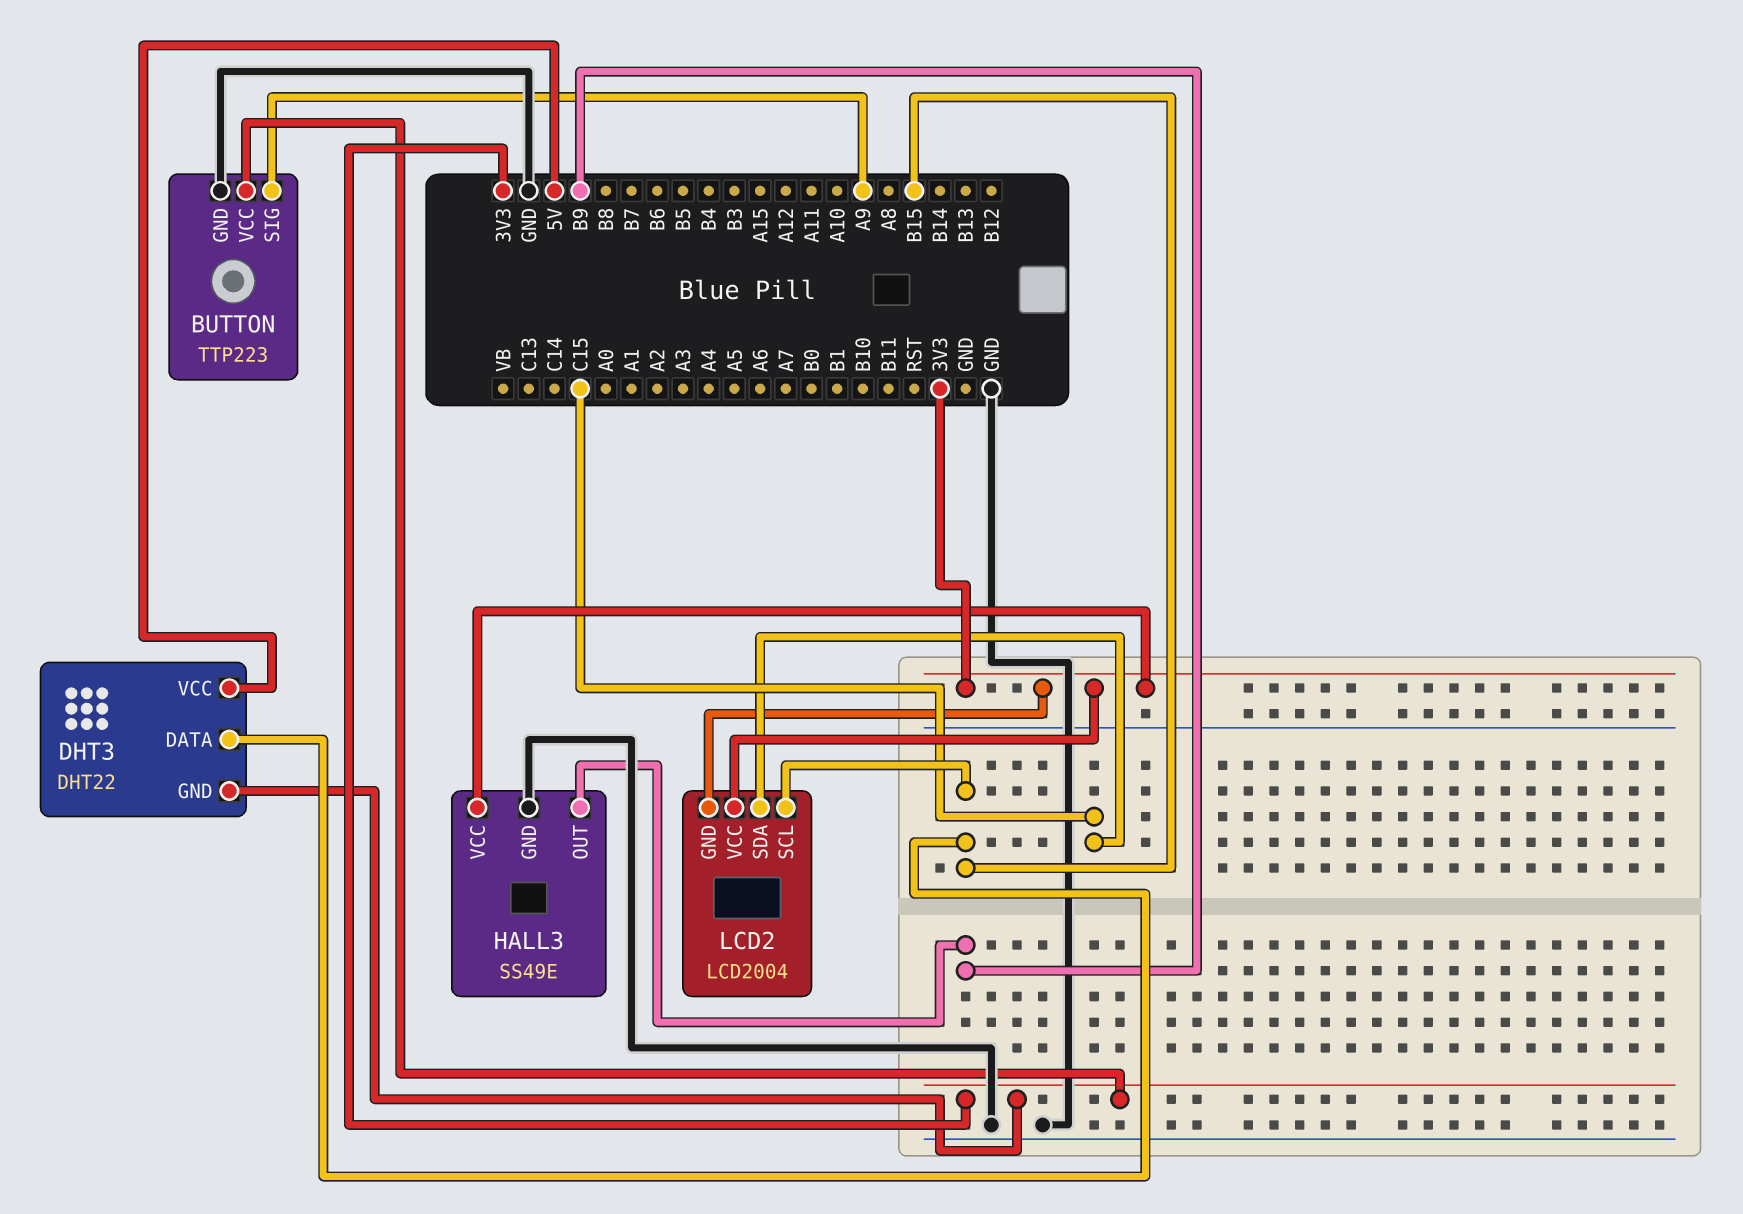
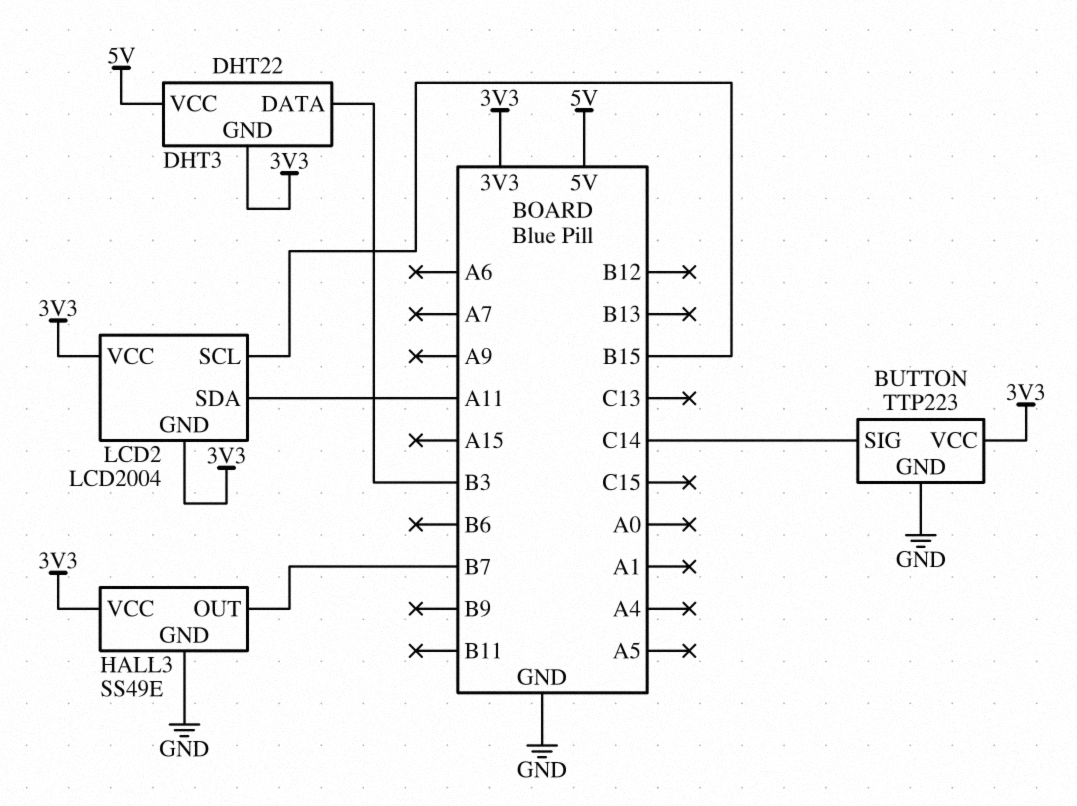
BUTTON pin SIG: A9 -> C14
DHT3 pin DATA: B15 -> B3
HALL3 pin OUT: B9 -> B7
LCD2 pin SDA: C15 -> A11

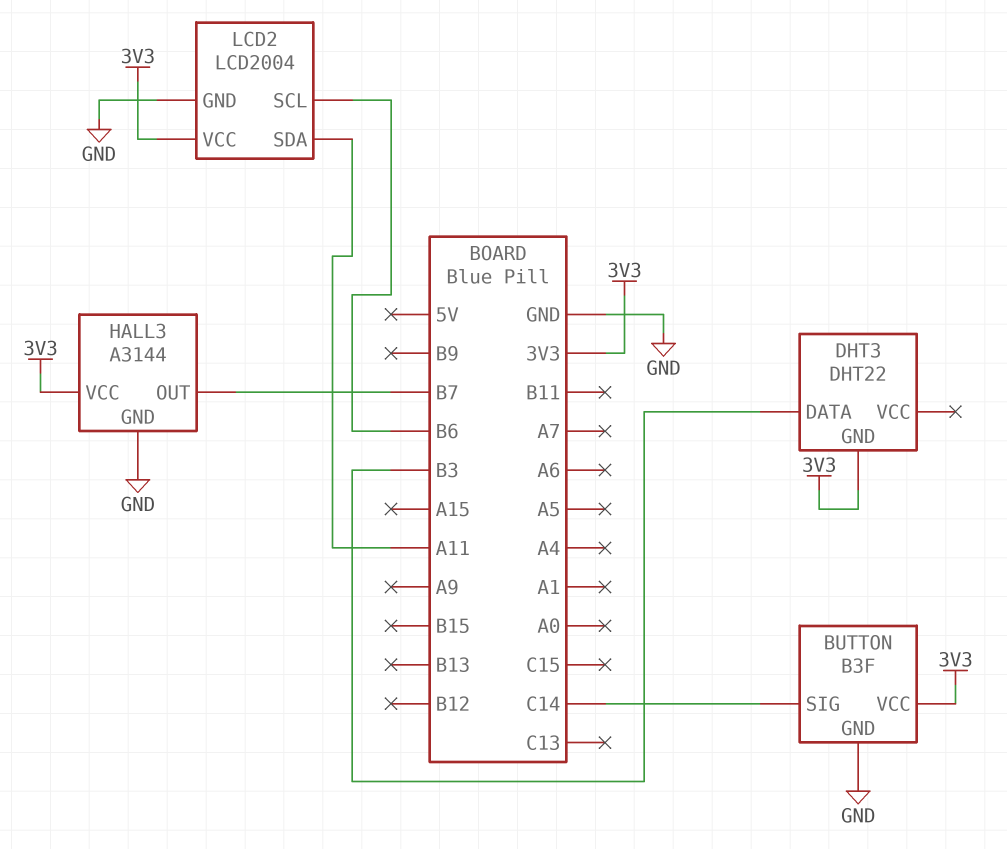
BUTTON: TTP223 -> B3F
DHT3 pin VCC: 5V -> none
HALL3: SS49E -> A3144
LCD2 pin GND: 3V3 -> GND
LCD2 pin SCL: B15 -> B6

